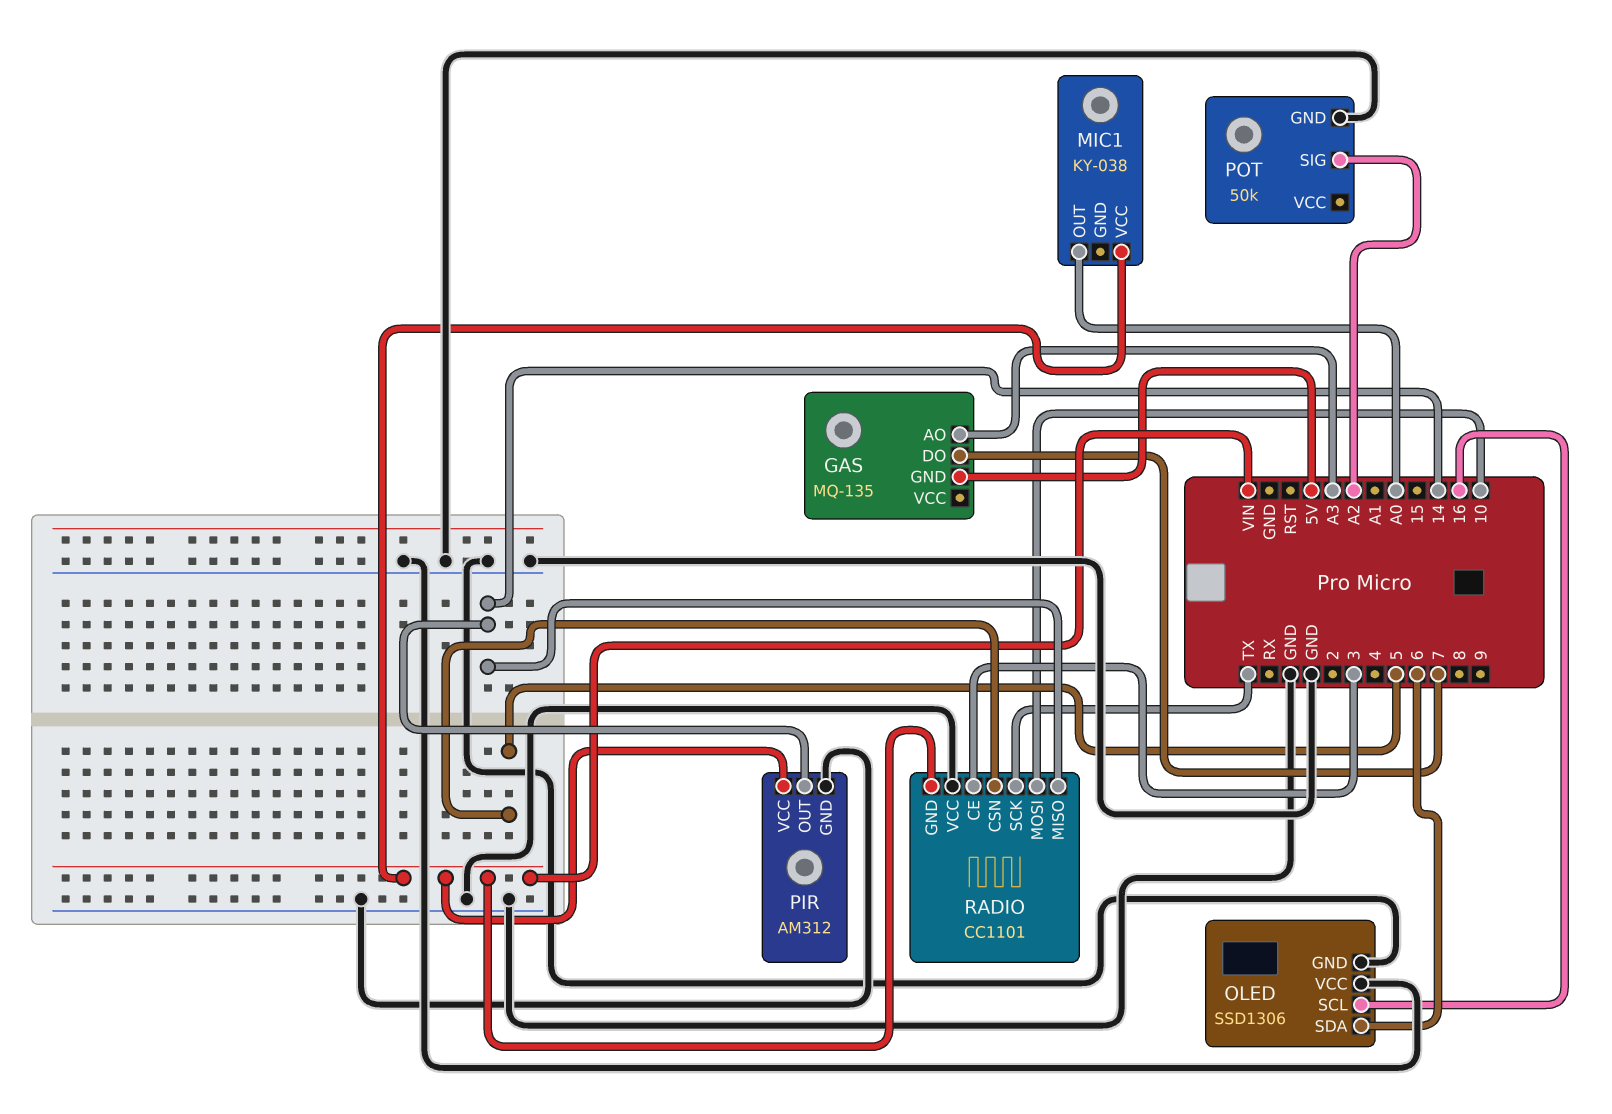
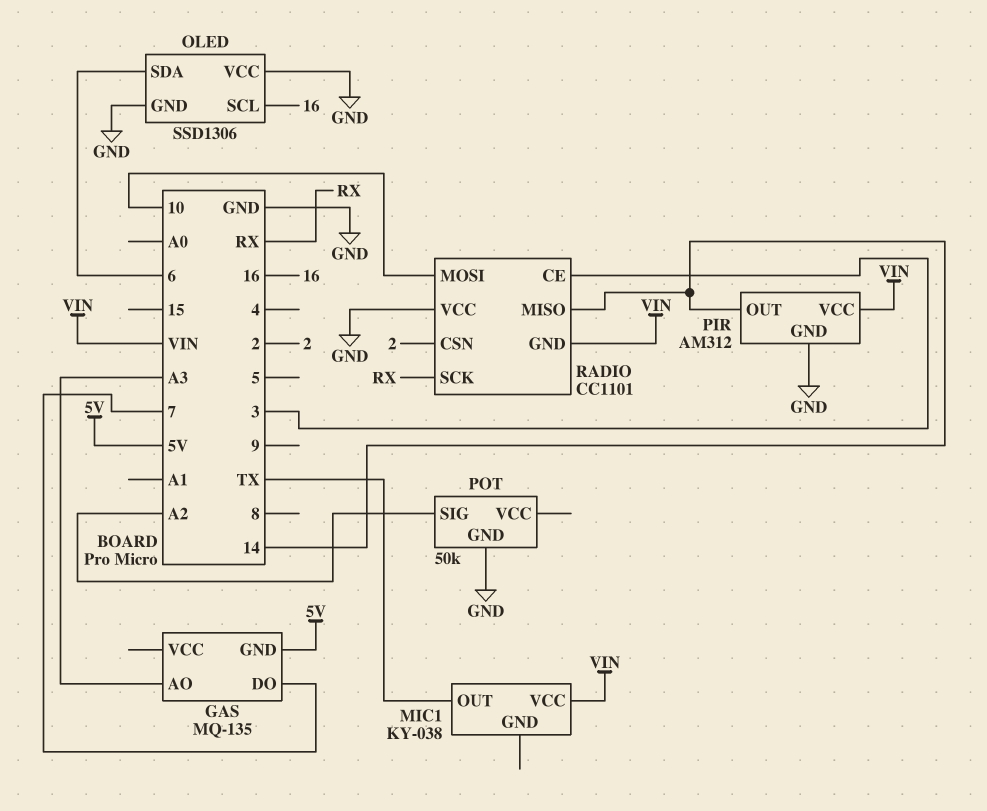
MIC1 pin OUT: A0 -> TX
RADIO pin CSN: 5 -> 2
RADIO pin SCK: TX -> RX

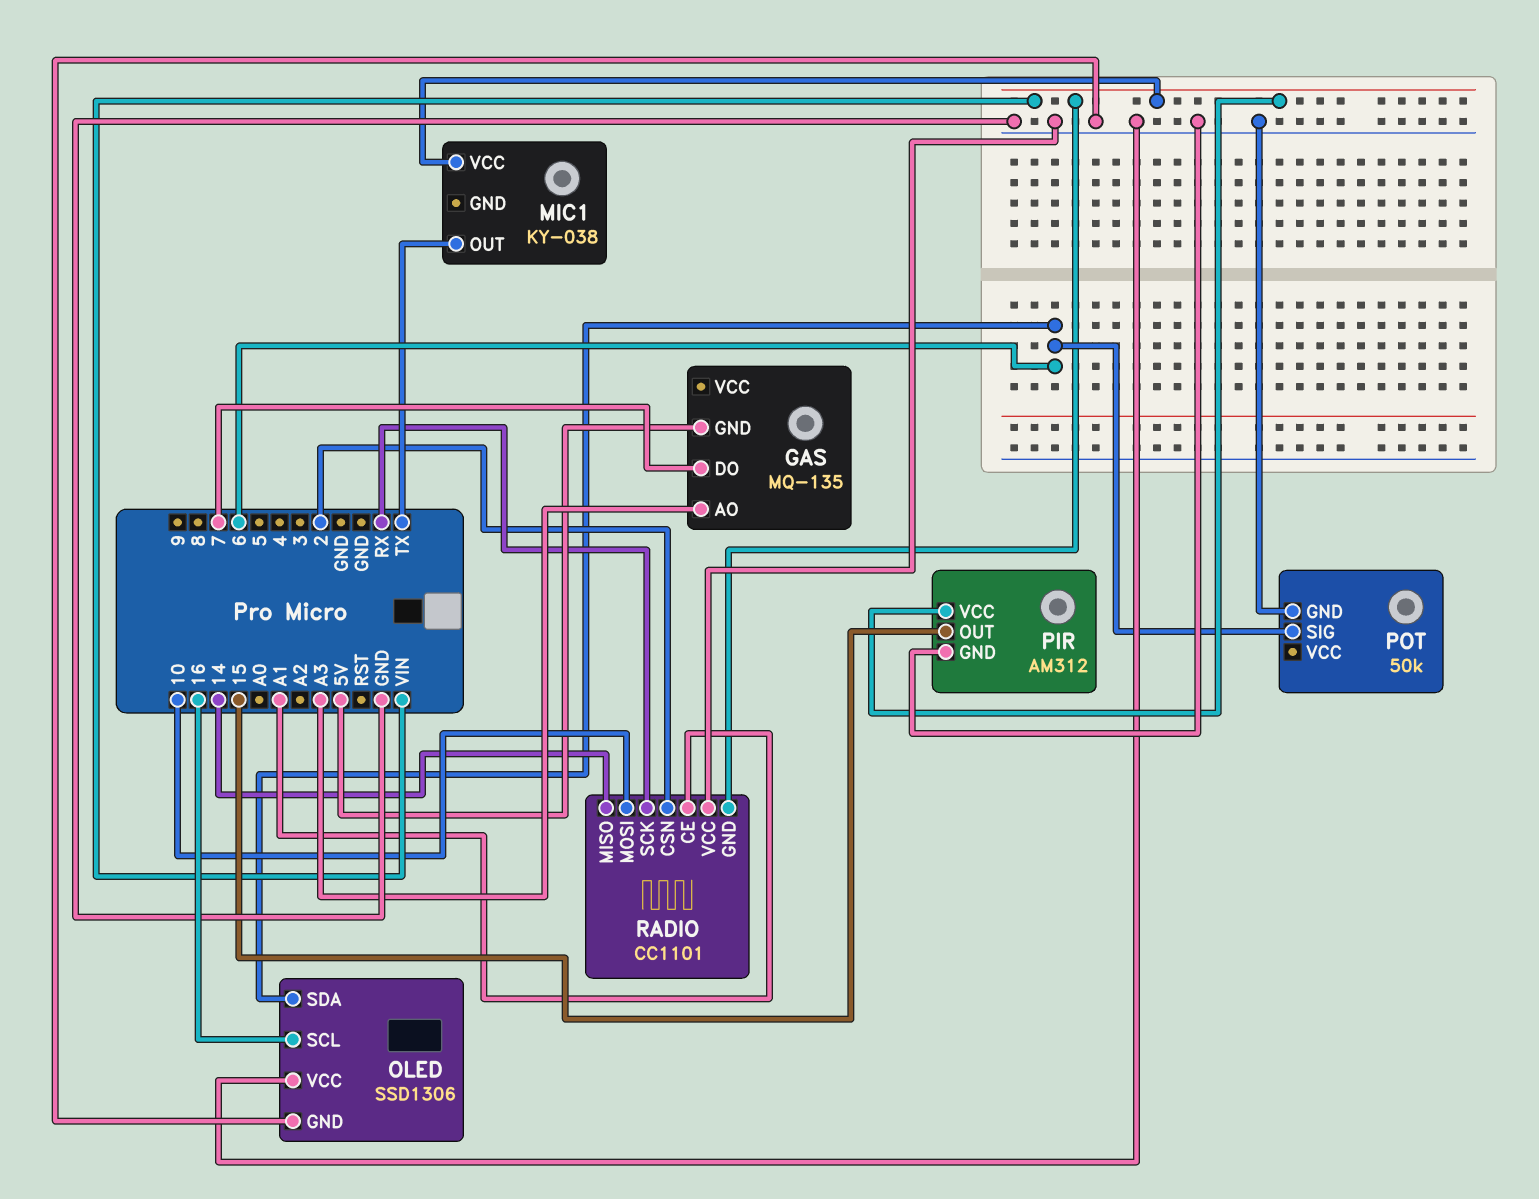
PIR pin OUT: 14 -> 15
POT pin SIG: A2 -> 6
RADIO pin CE: 3 -> A1

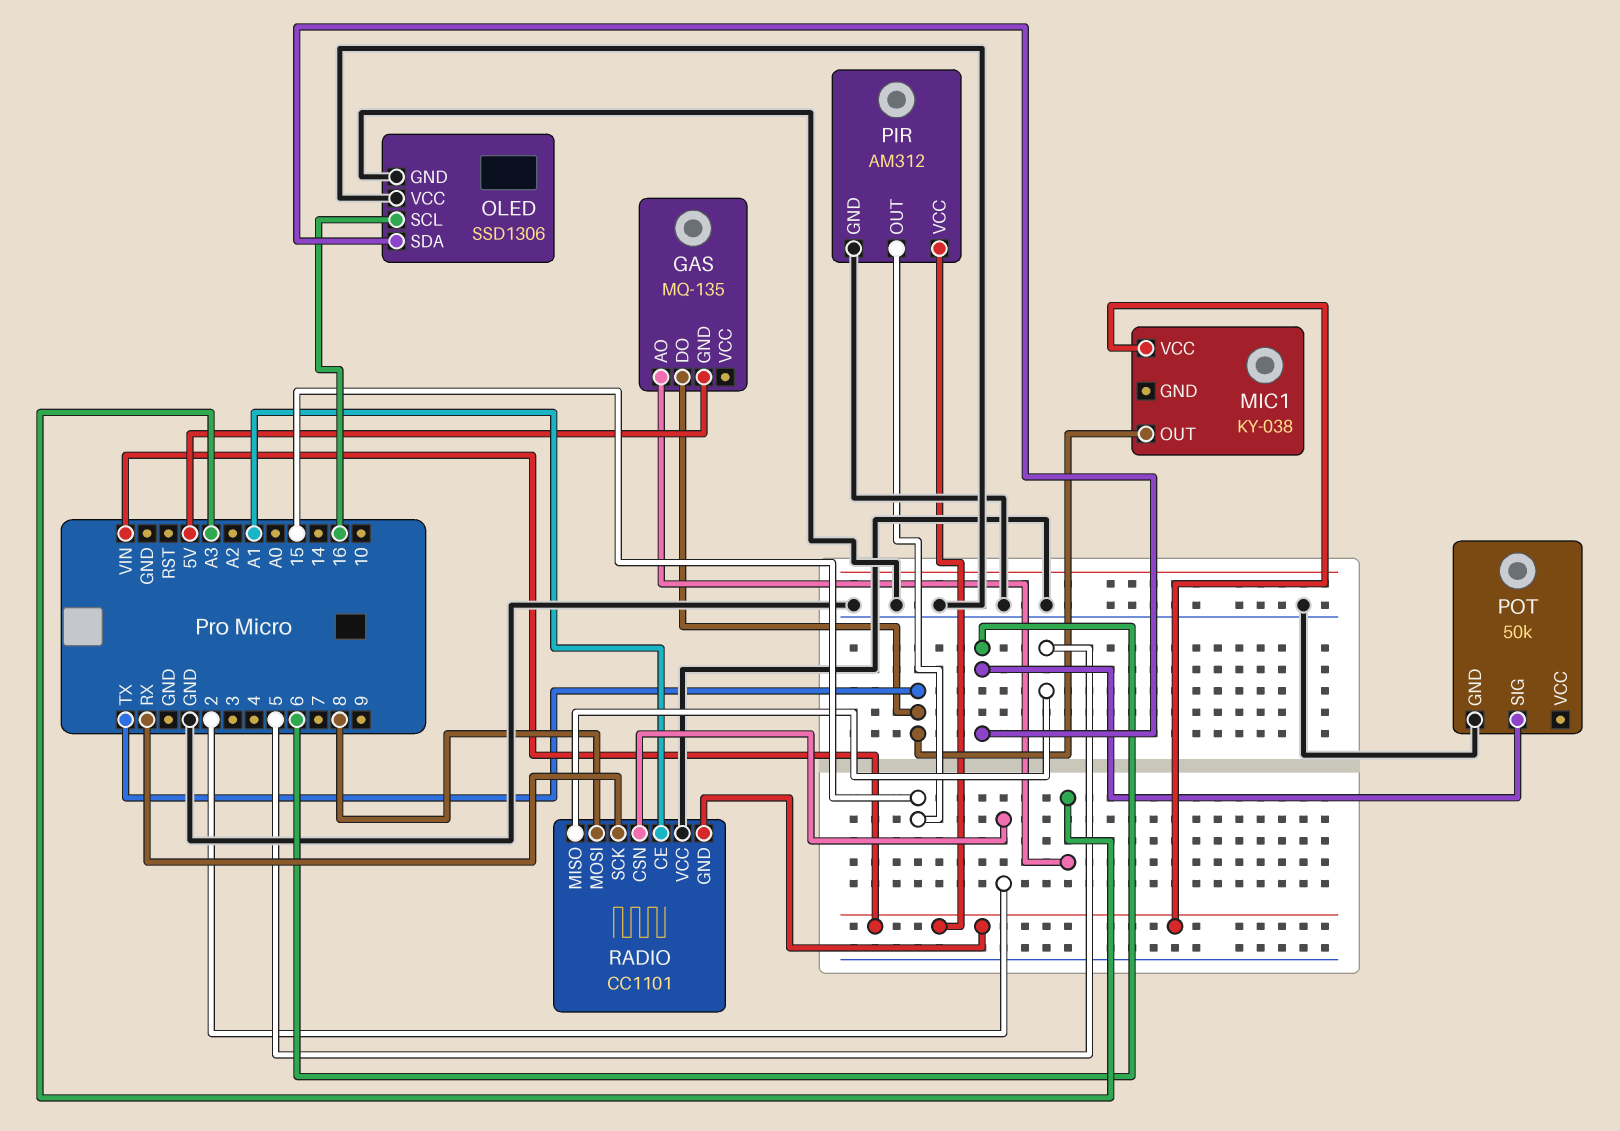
GAS pin DO: 7 -> TX
RADIO pin MISO: 14 -> 5
RADIO pin MOSI: 10 -> 8

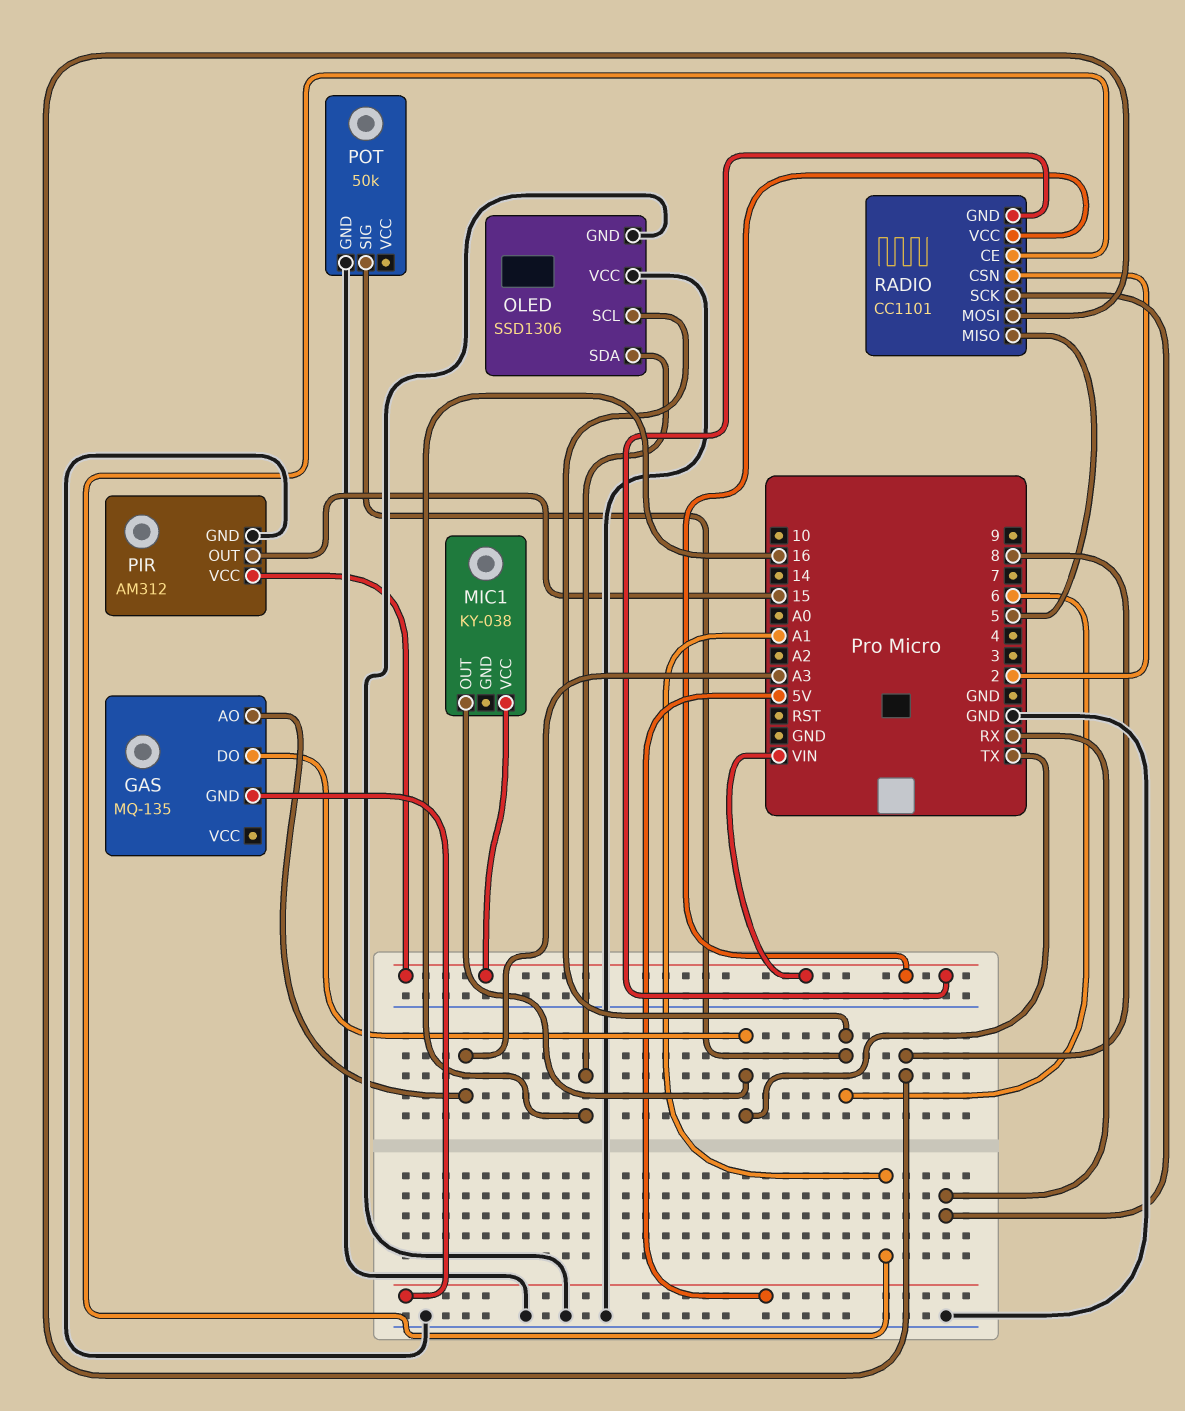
OLED pin SCL: 16 -> 6
OLED pin SDA: 6 -> 16
RADIO pin VCC: GND -> VIN

